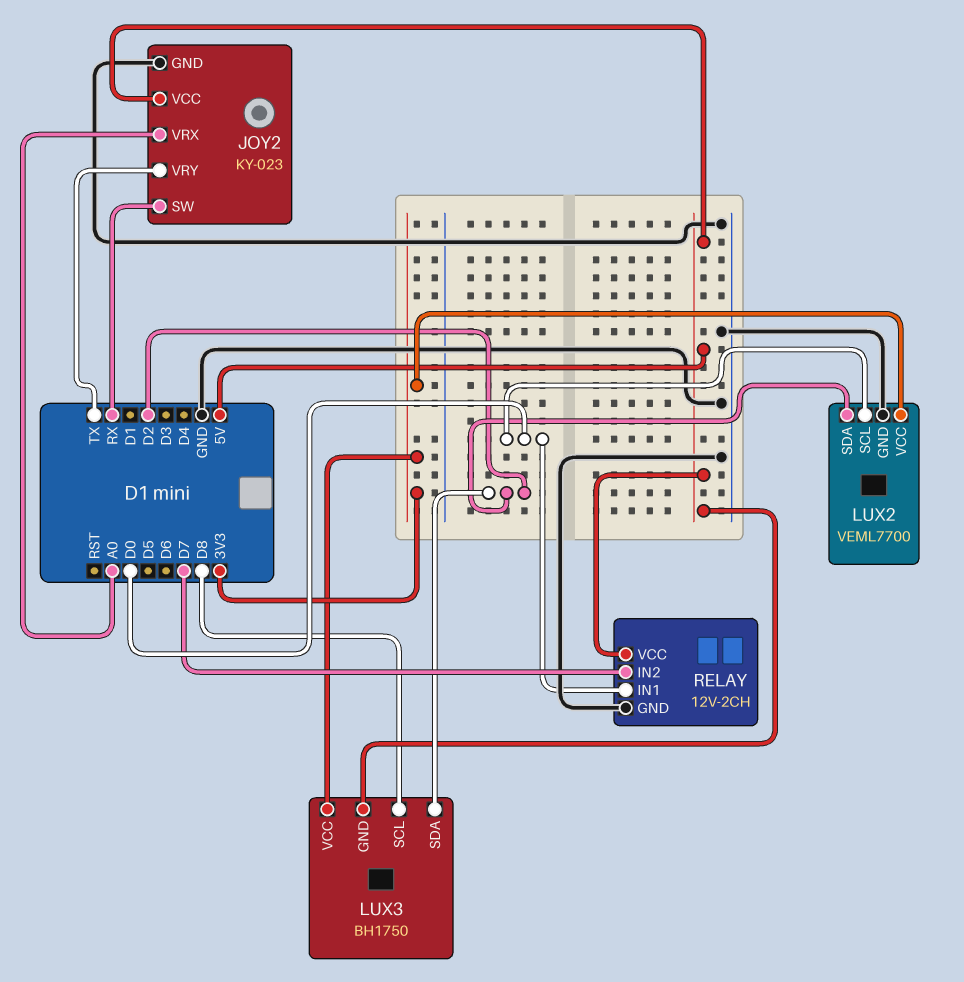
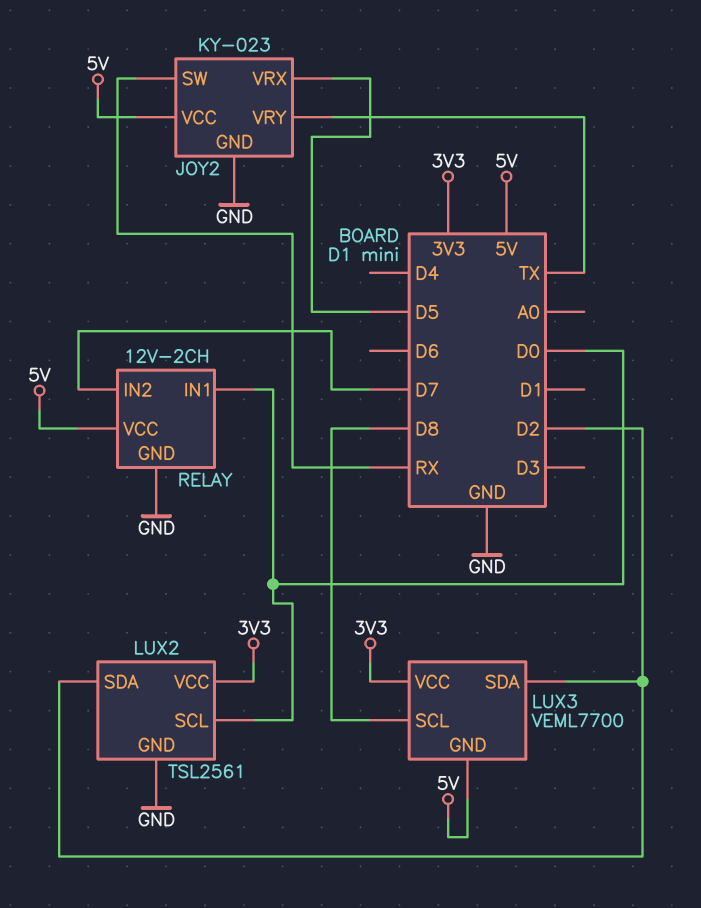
JOY2 pin VRX: A0 -> D5
LUX2: VEML7700 -> TSL2561
LUX3: BH1750 -> VEML7700

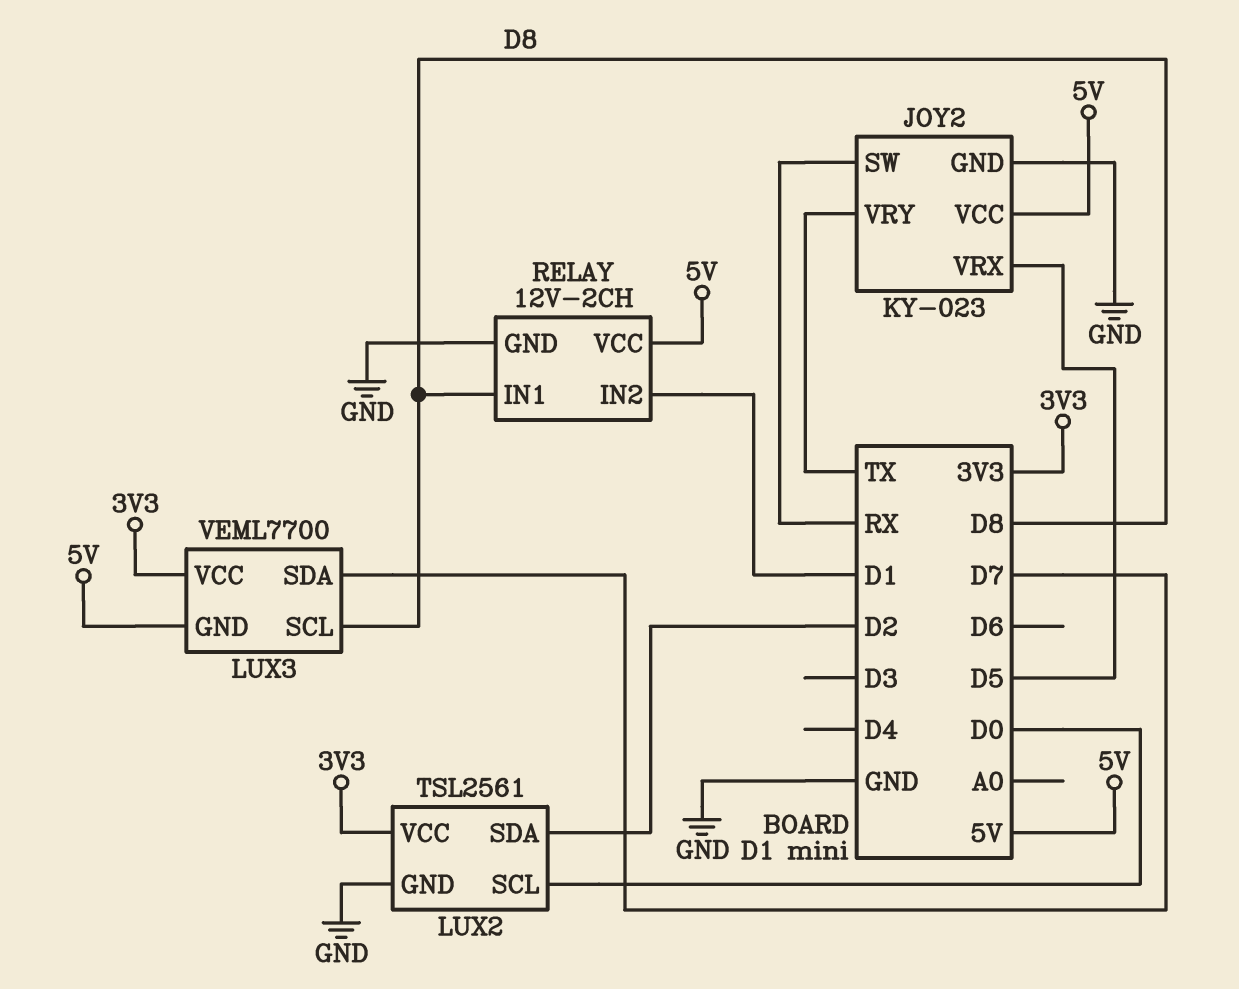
LUX3 pin SDA: D2 -> D7
RELAY pin IN1: D0 -> D8
RELAY pin IN2: D7 -> D1

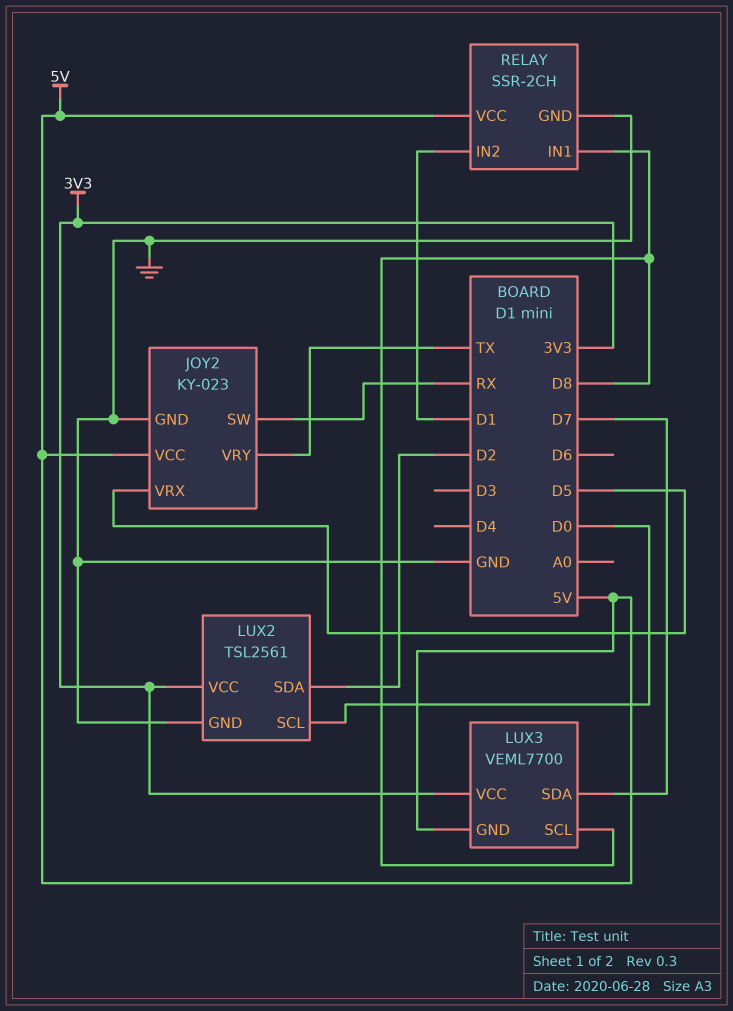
RELAY: 12V-2CH -> SSR-2CH

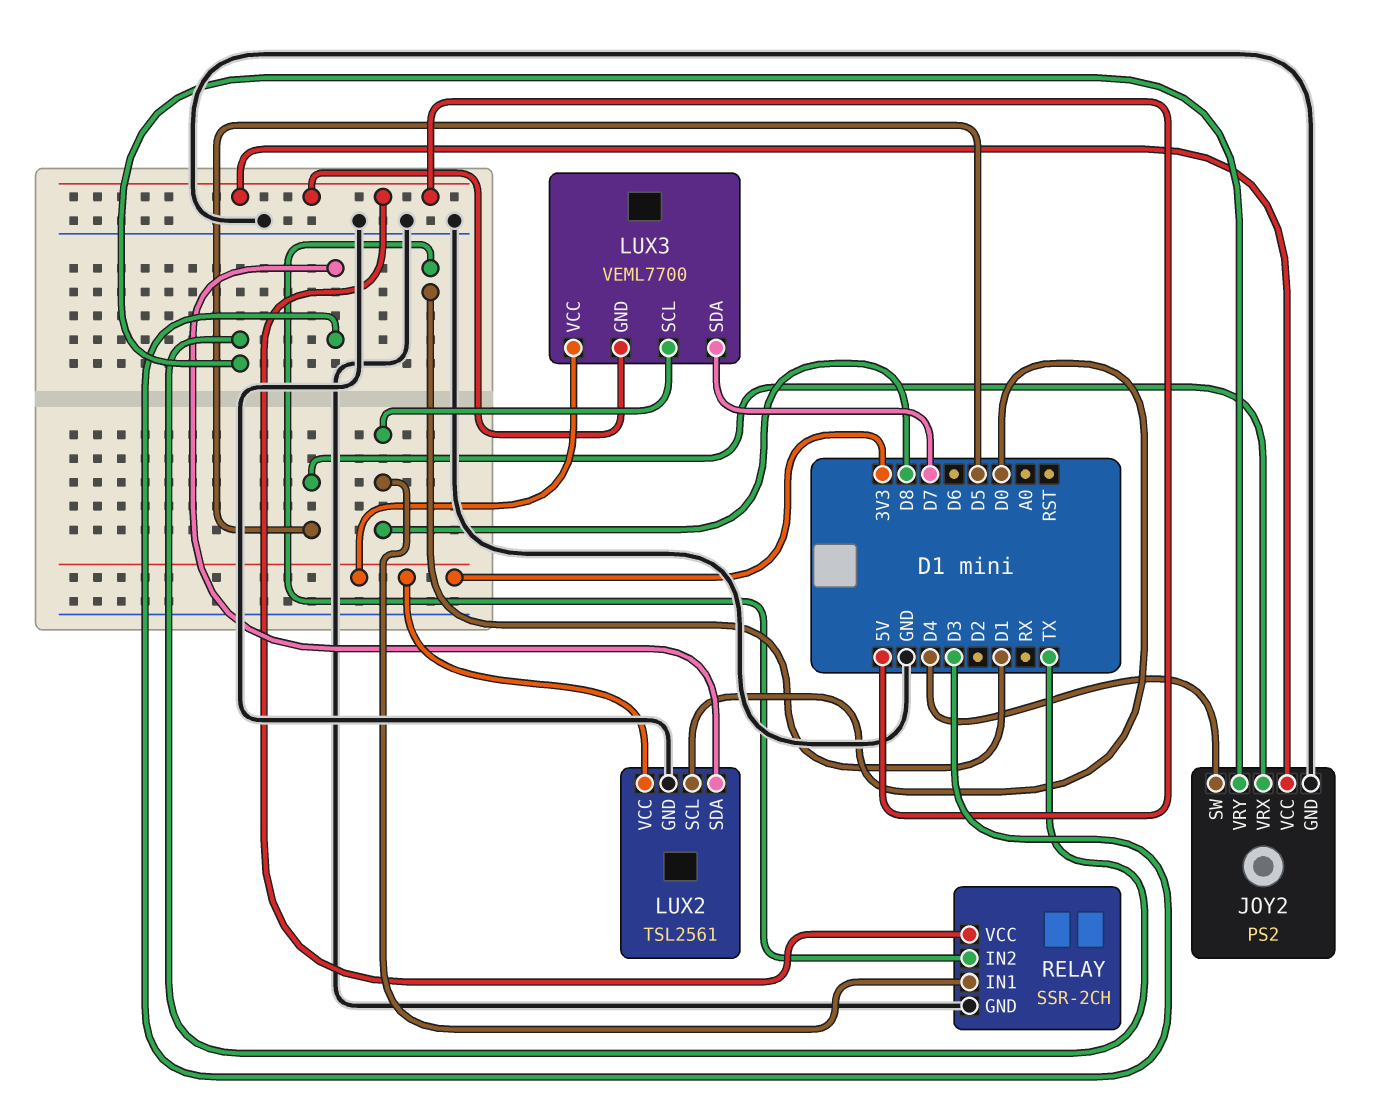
JOY2: KY-023 -> PS2
JOY2 pin SW: RX -> D4
LUX2 pin SDA: D2 -> D3

